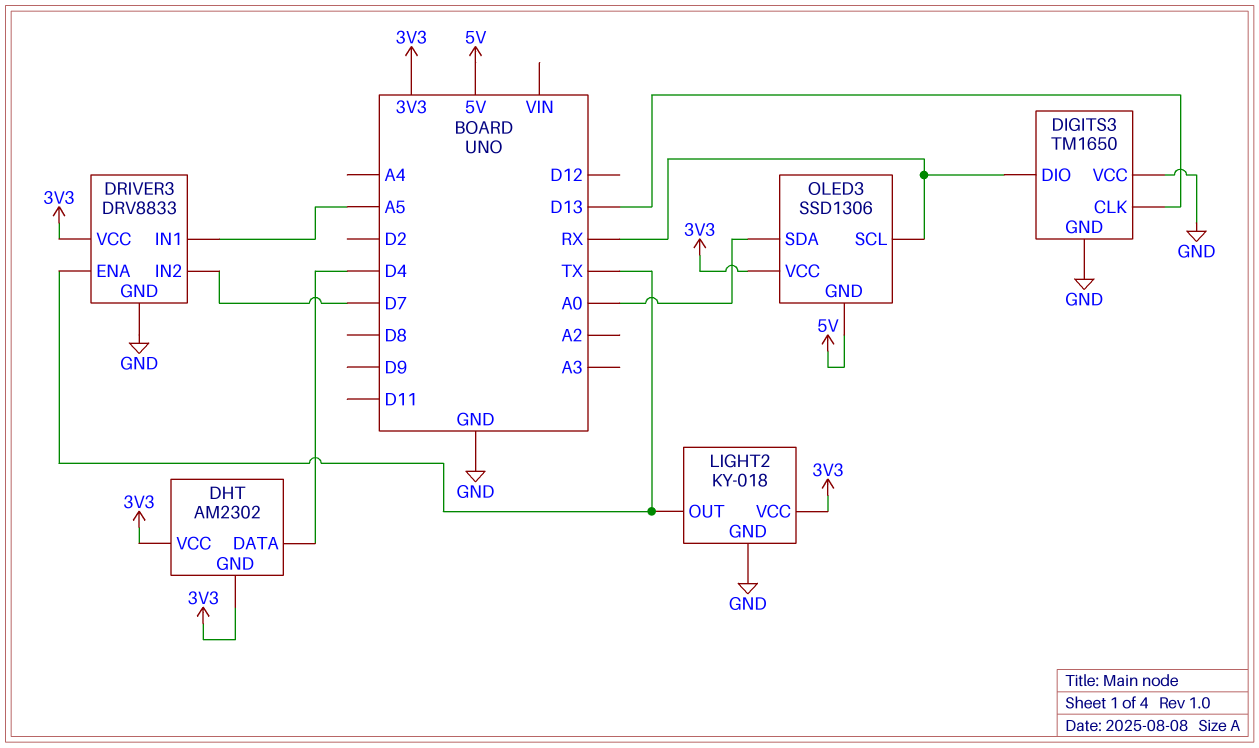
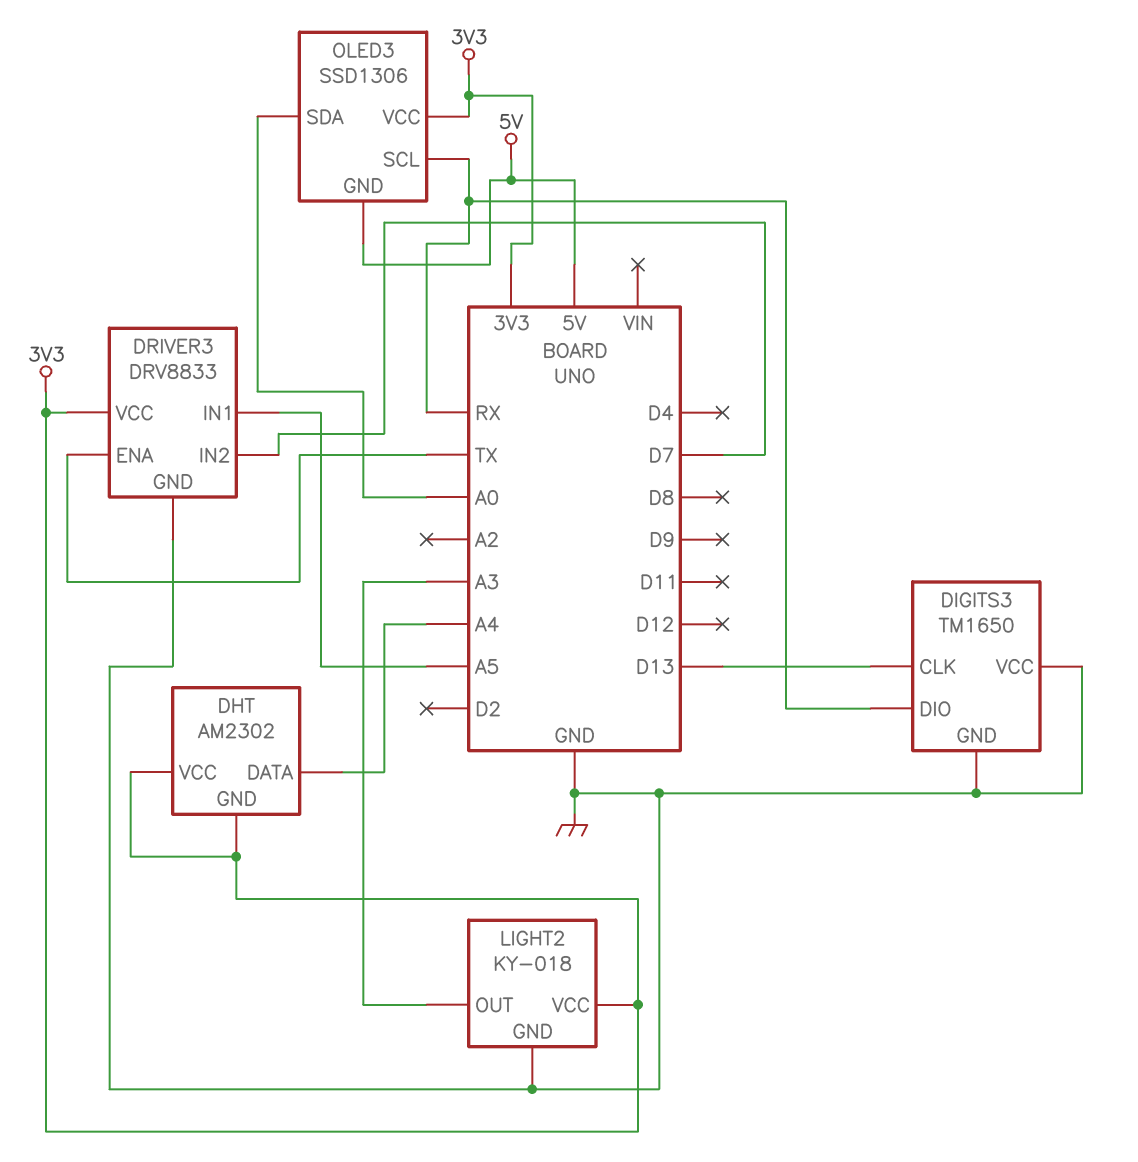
DHT pin DATA: D4 -> A4
LIGHT2 pin OUT: TX -> A3

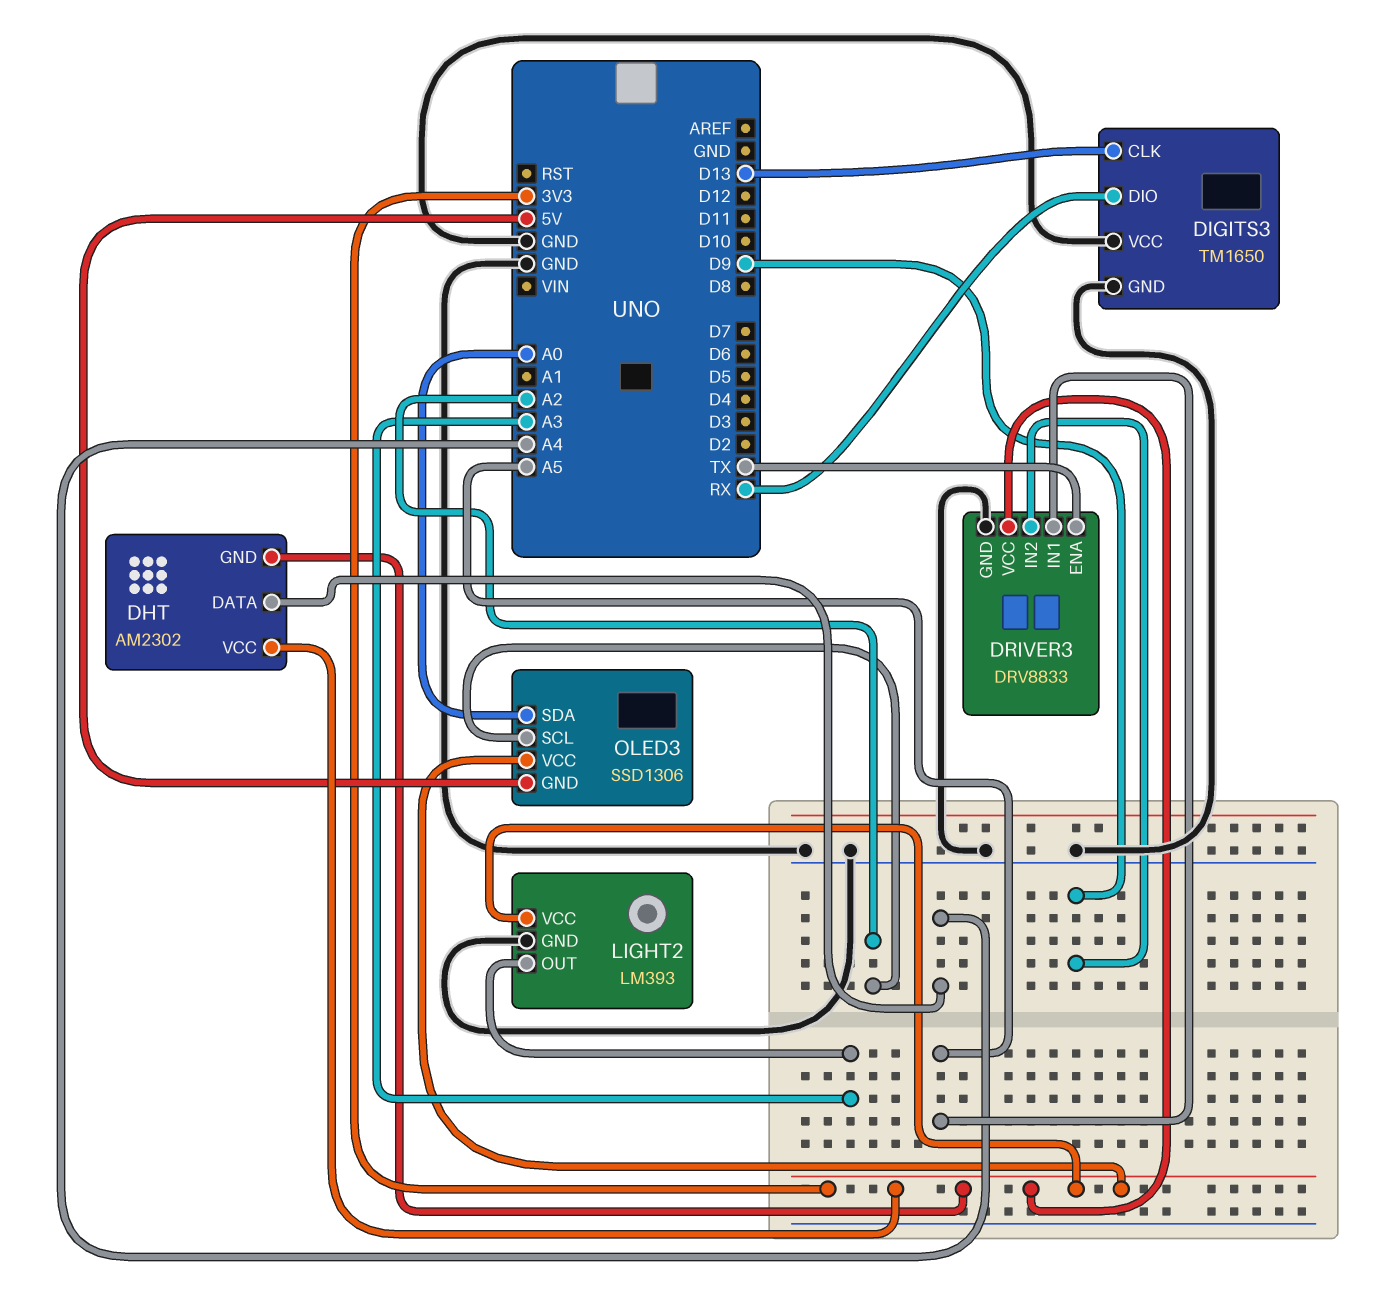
DRIVER3 pin IN2: D7 -> D9
LIGHT2: KY-018 -> LM393
OLED3 pin SCL: RX -> A2

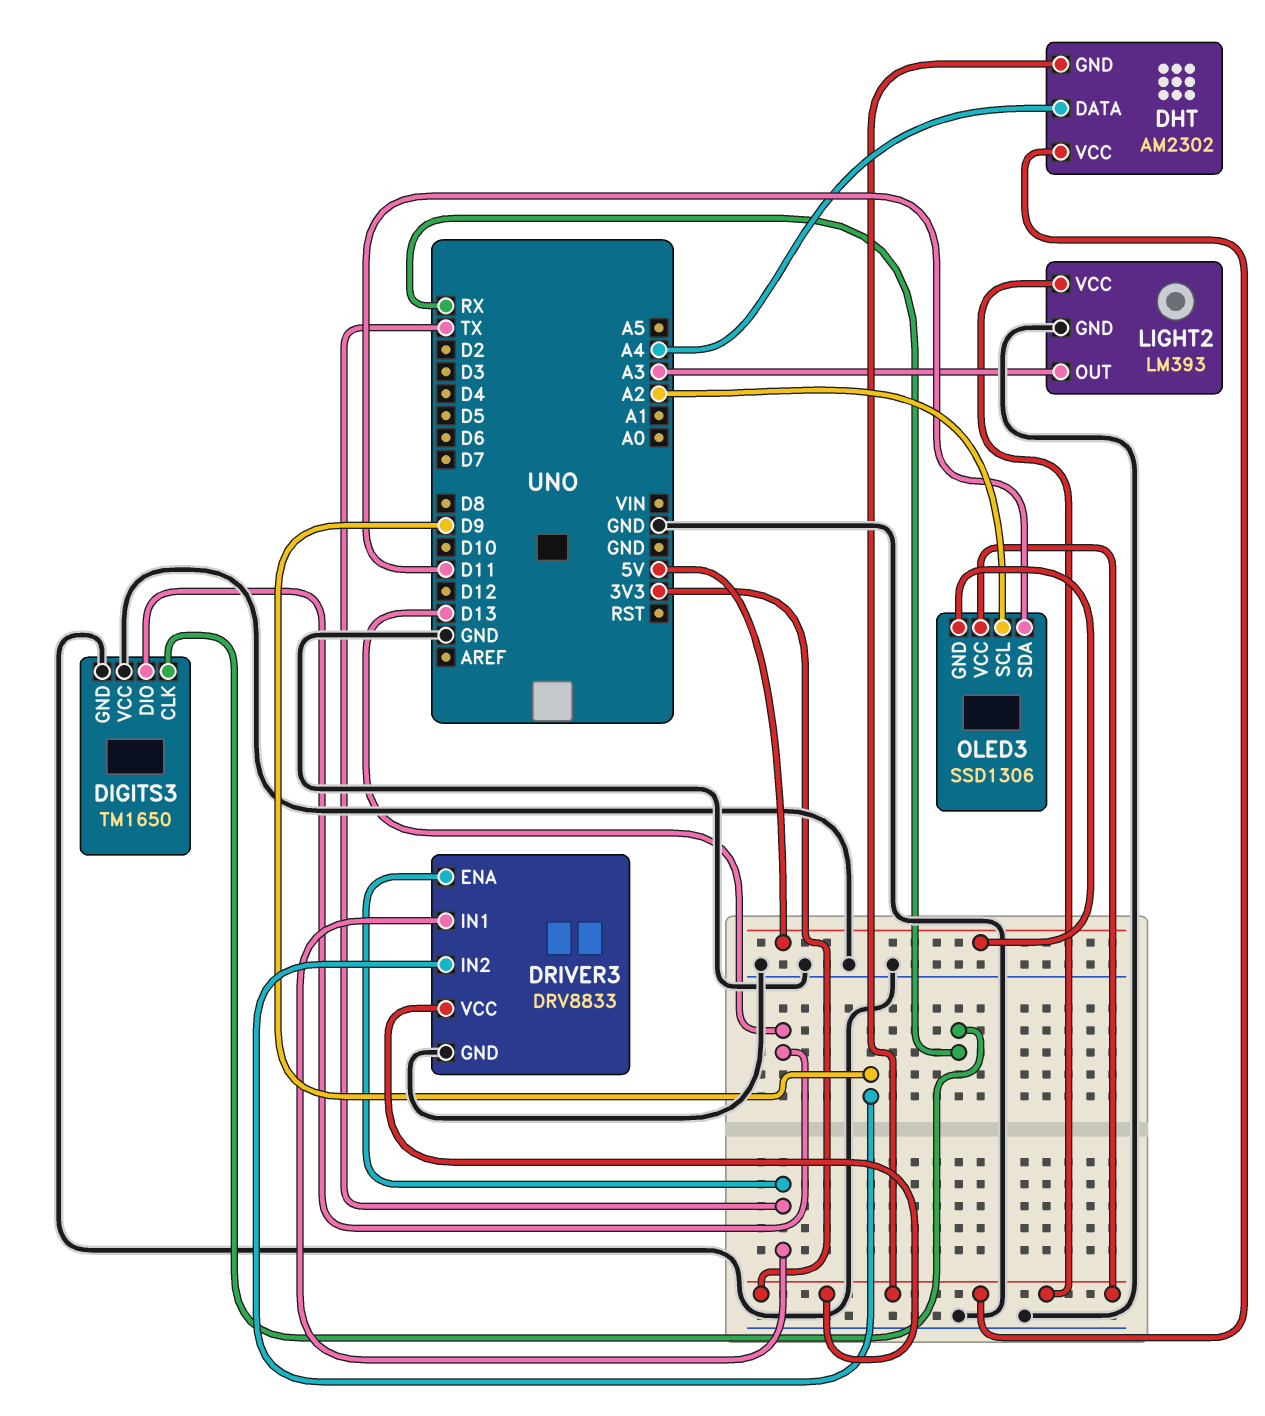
DIGITS3 pin CLK: D13 -> RX
DIGITS3 pin DIO: RX -> D13
DRIVER3 pin IN1: A5 -> TX
OLED3 pin SDA: A0 -> D11

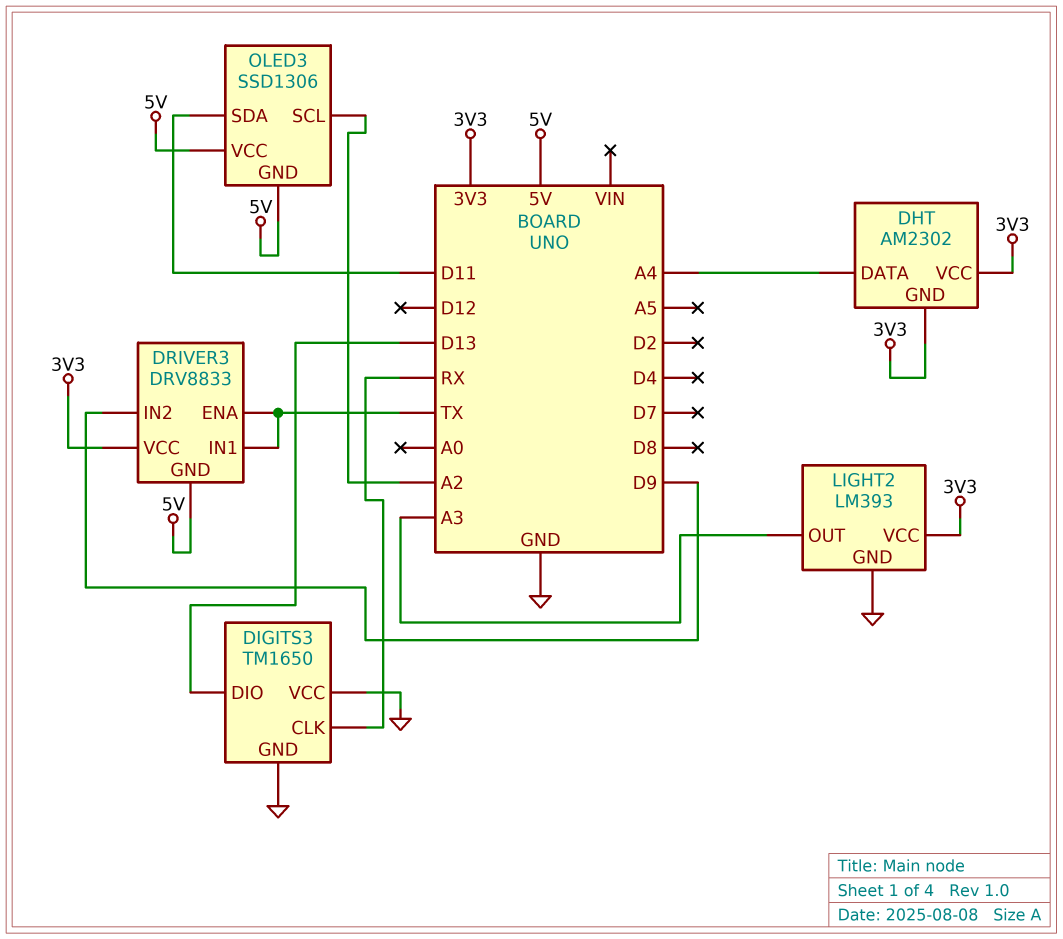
DRIVER3 pin GND: GND -> 5V
OLED3 pin VCC: 3V3 -> 5V

